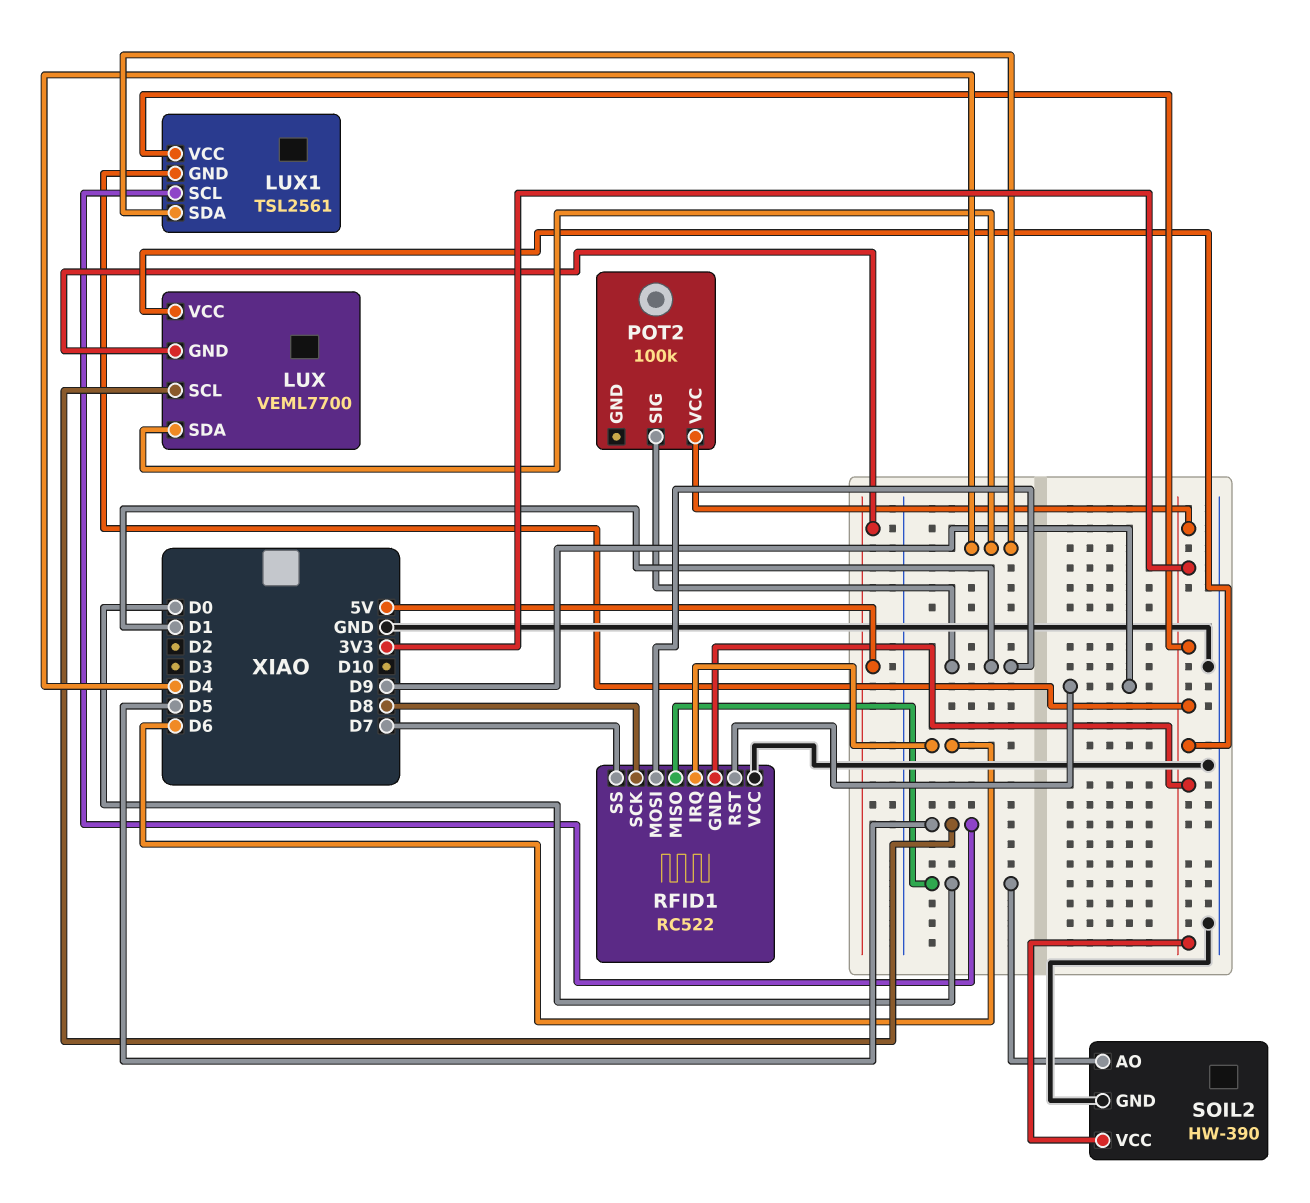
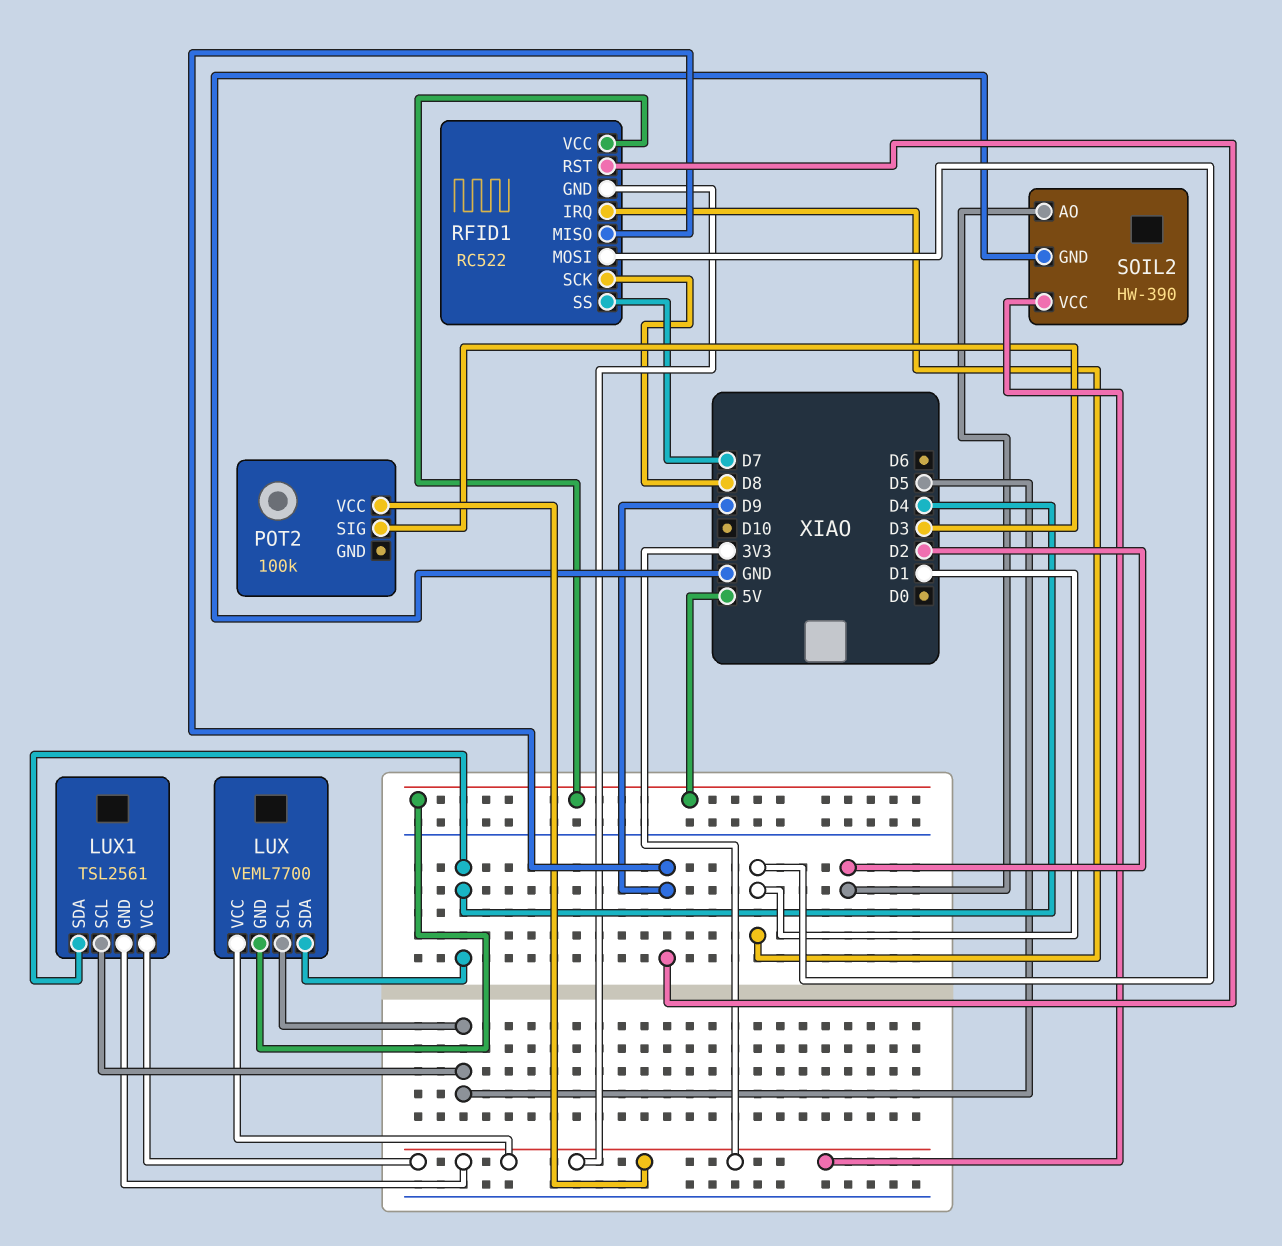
POT2 pin SIG: D1 -> D3
RFID1 pin IRQ: D6 -> D1
RFID1 pin MISO: D0 -> D9
RFID1 pin VCC: GND -> 5V
SOIL2 pin AO: D0 -> D2

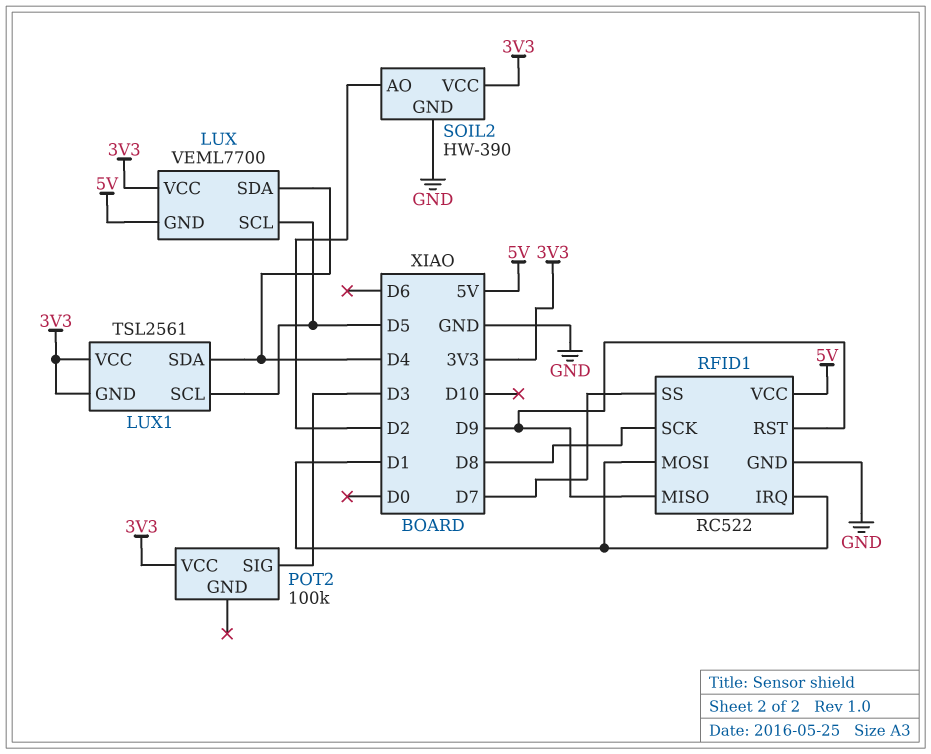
RFID1 pin GND: 3V3 -> GND

